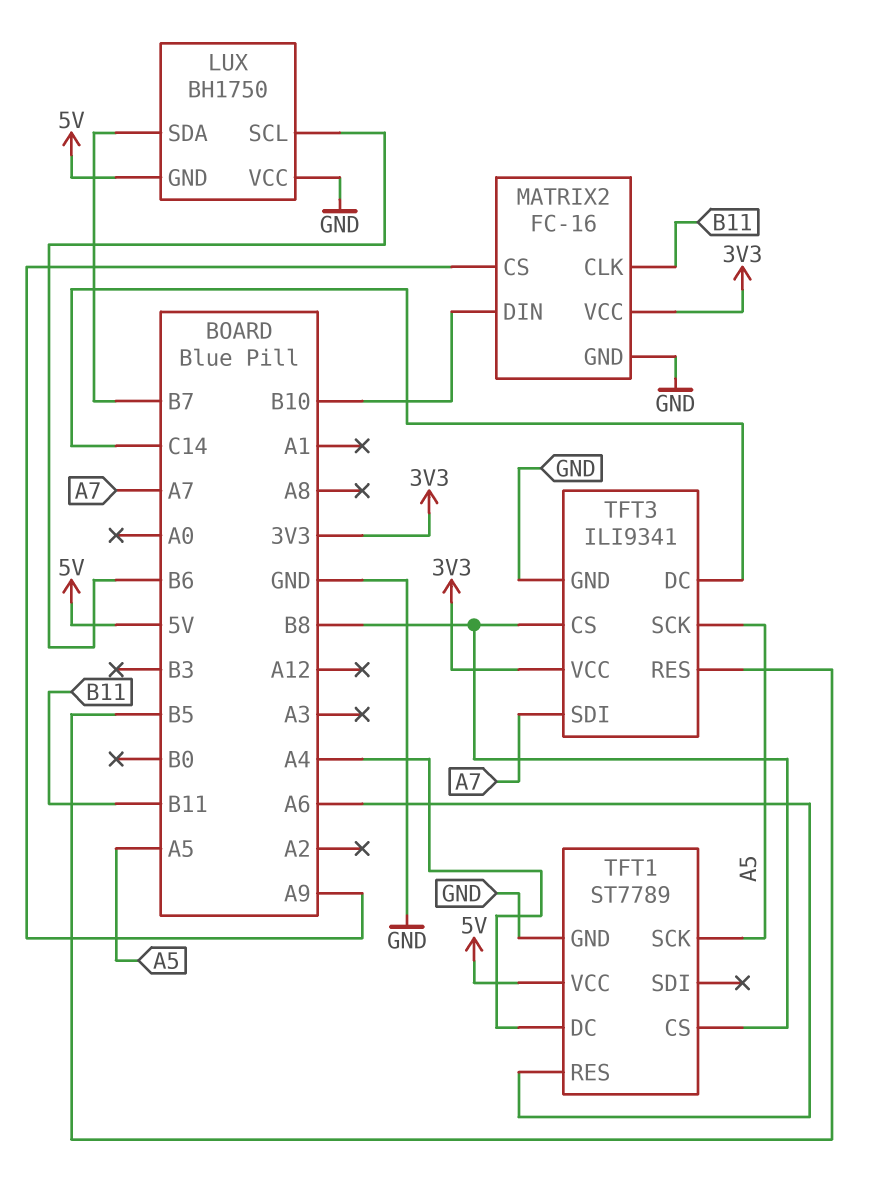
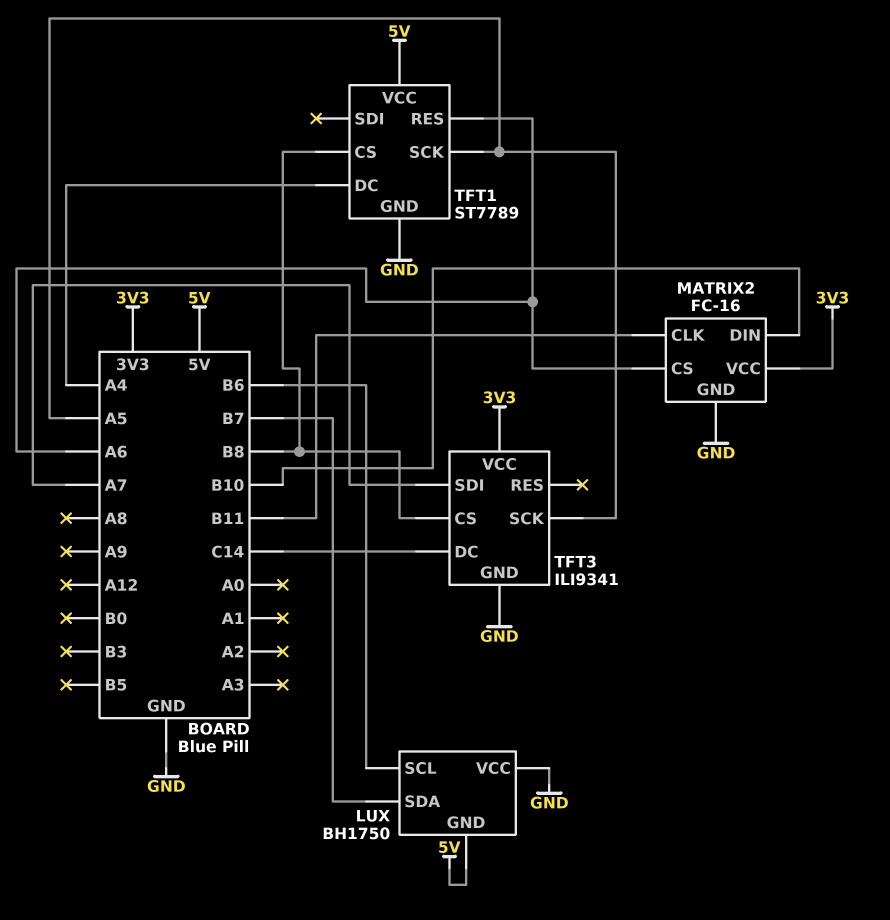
MATRIX2 pin CS: A9 -> A6
TFT3 pin RES: B5 -> none

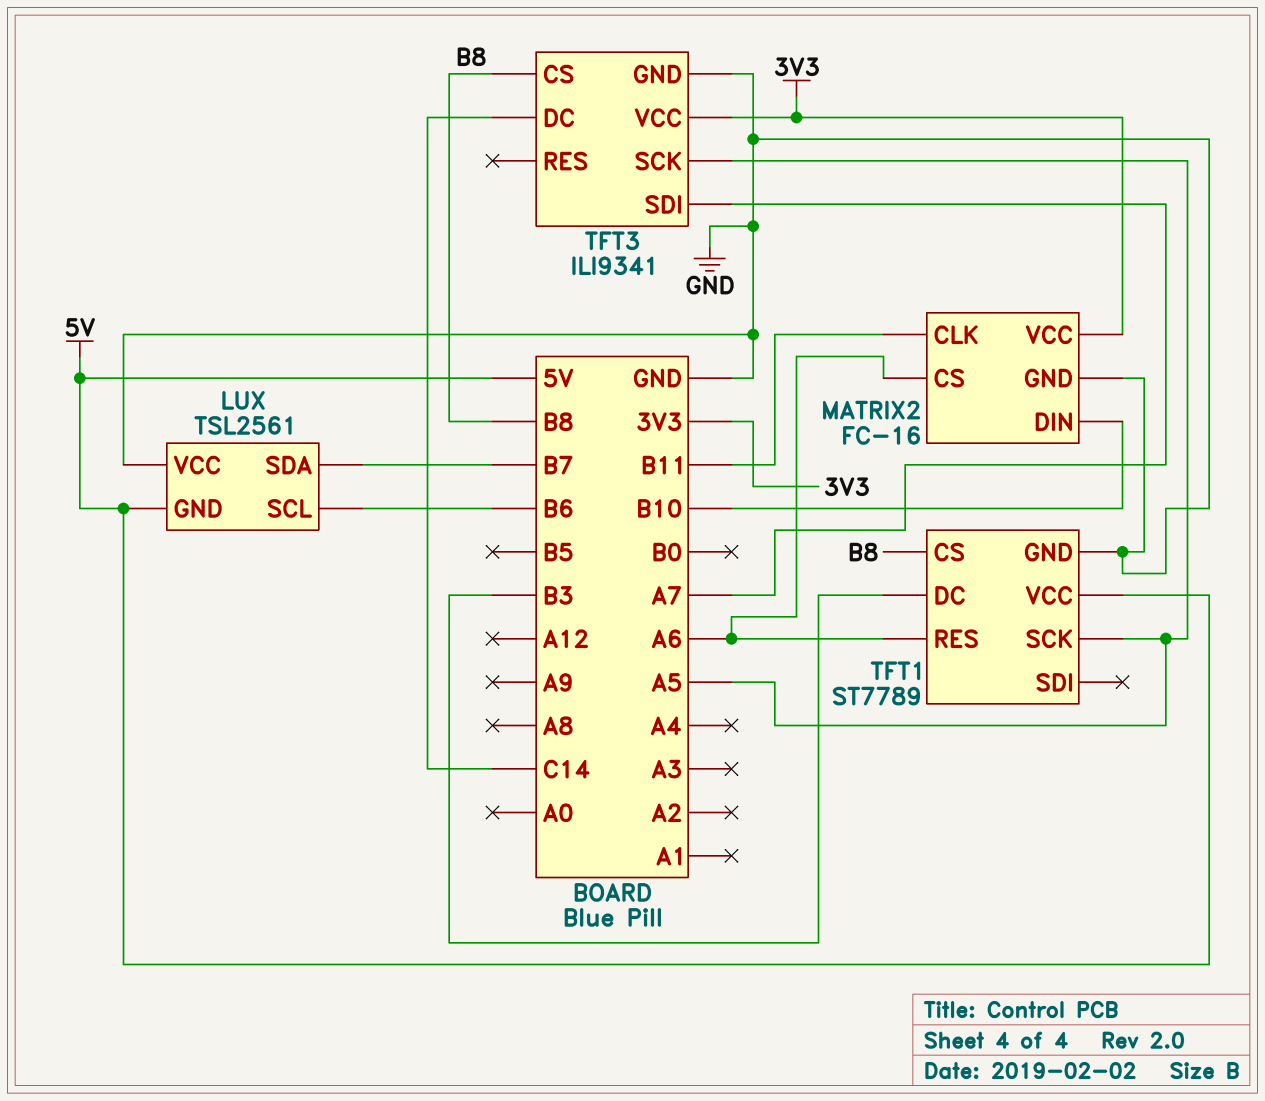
LUX: BH1750 -> TSL2561
TFT1 pin DC: A4 -> B3

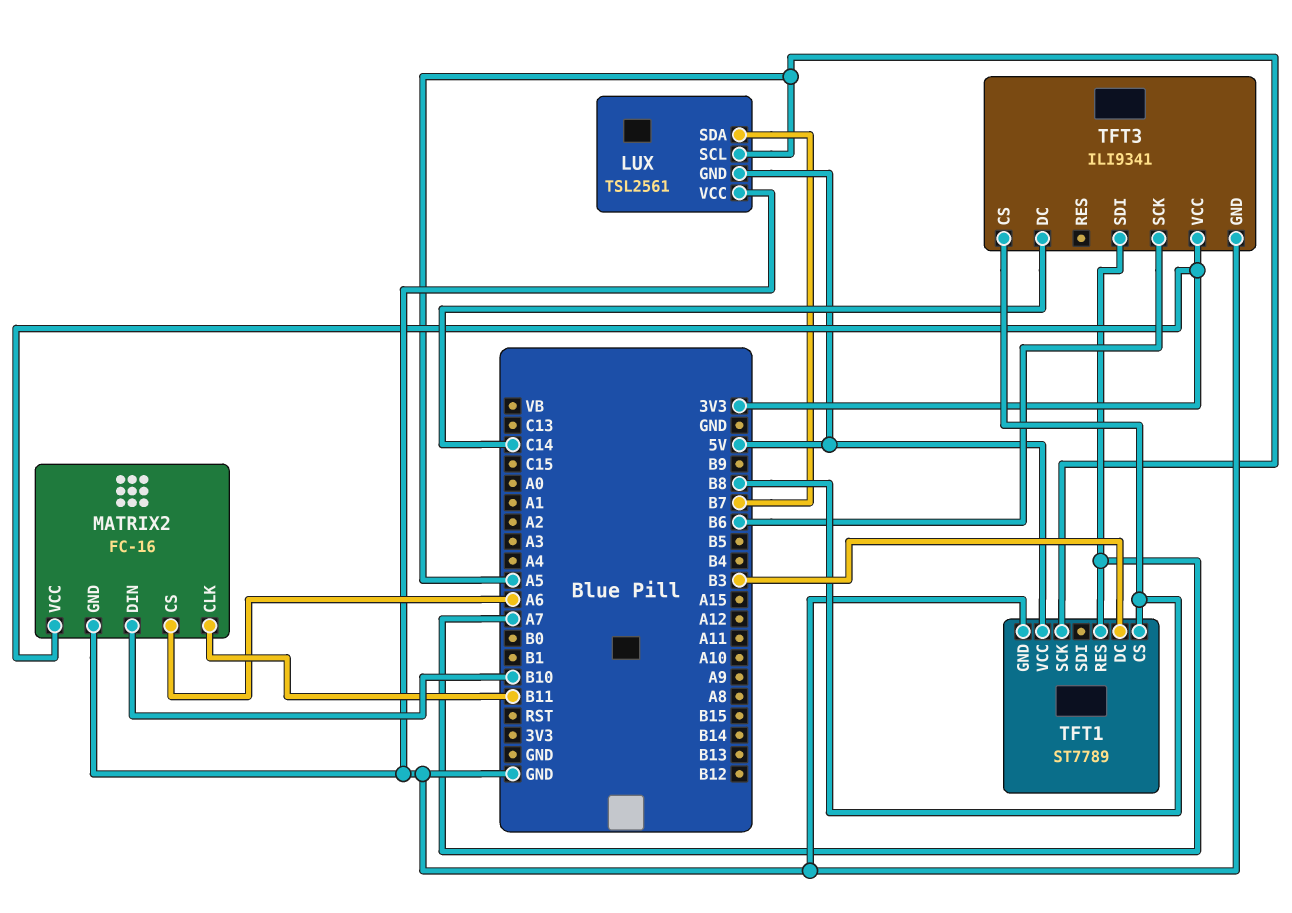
LUX pin SCL: B6 -> A5
TFT1 pin RES: A6 -> A7
TFT3 pin SCK: A5 -> B6

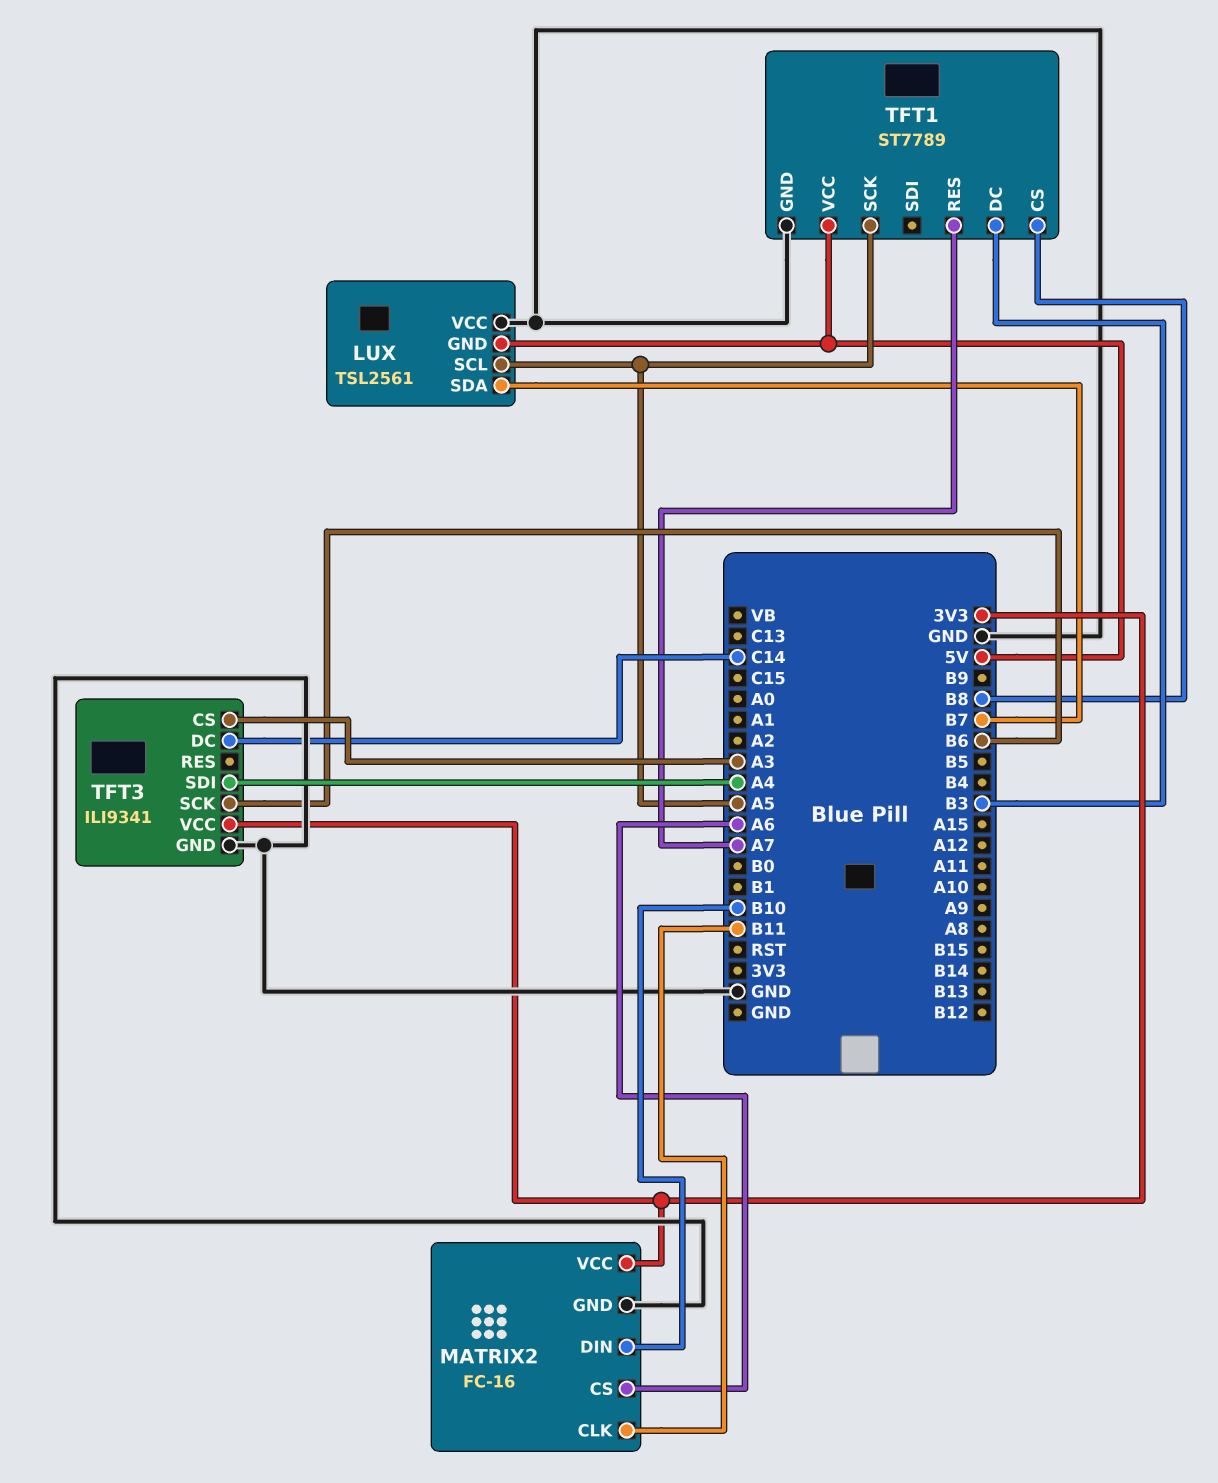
TFT3 pin CS: B8 -> A3
TFT3 pin SDI: A7 -> A4

